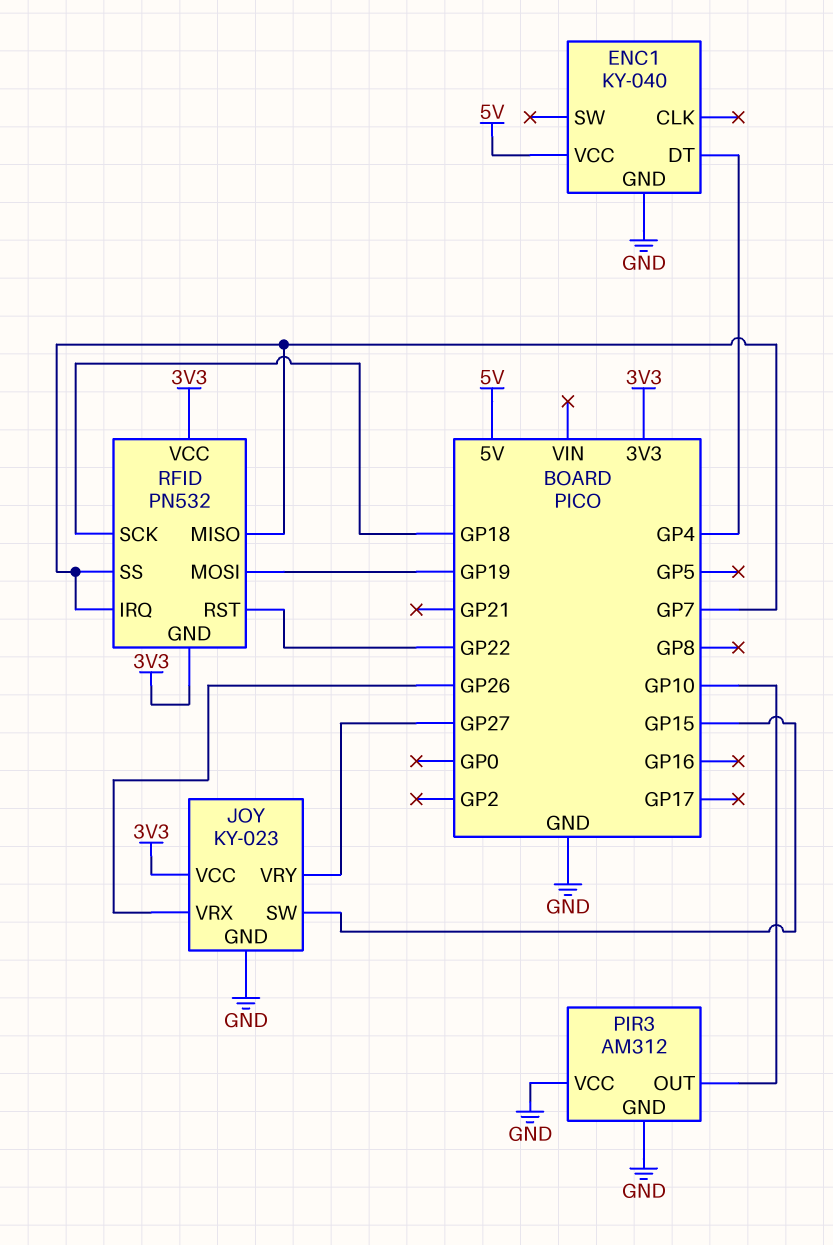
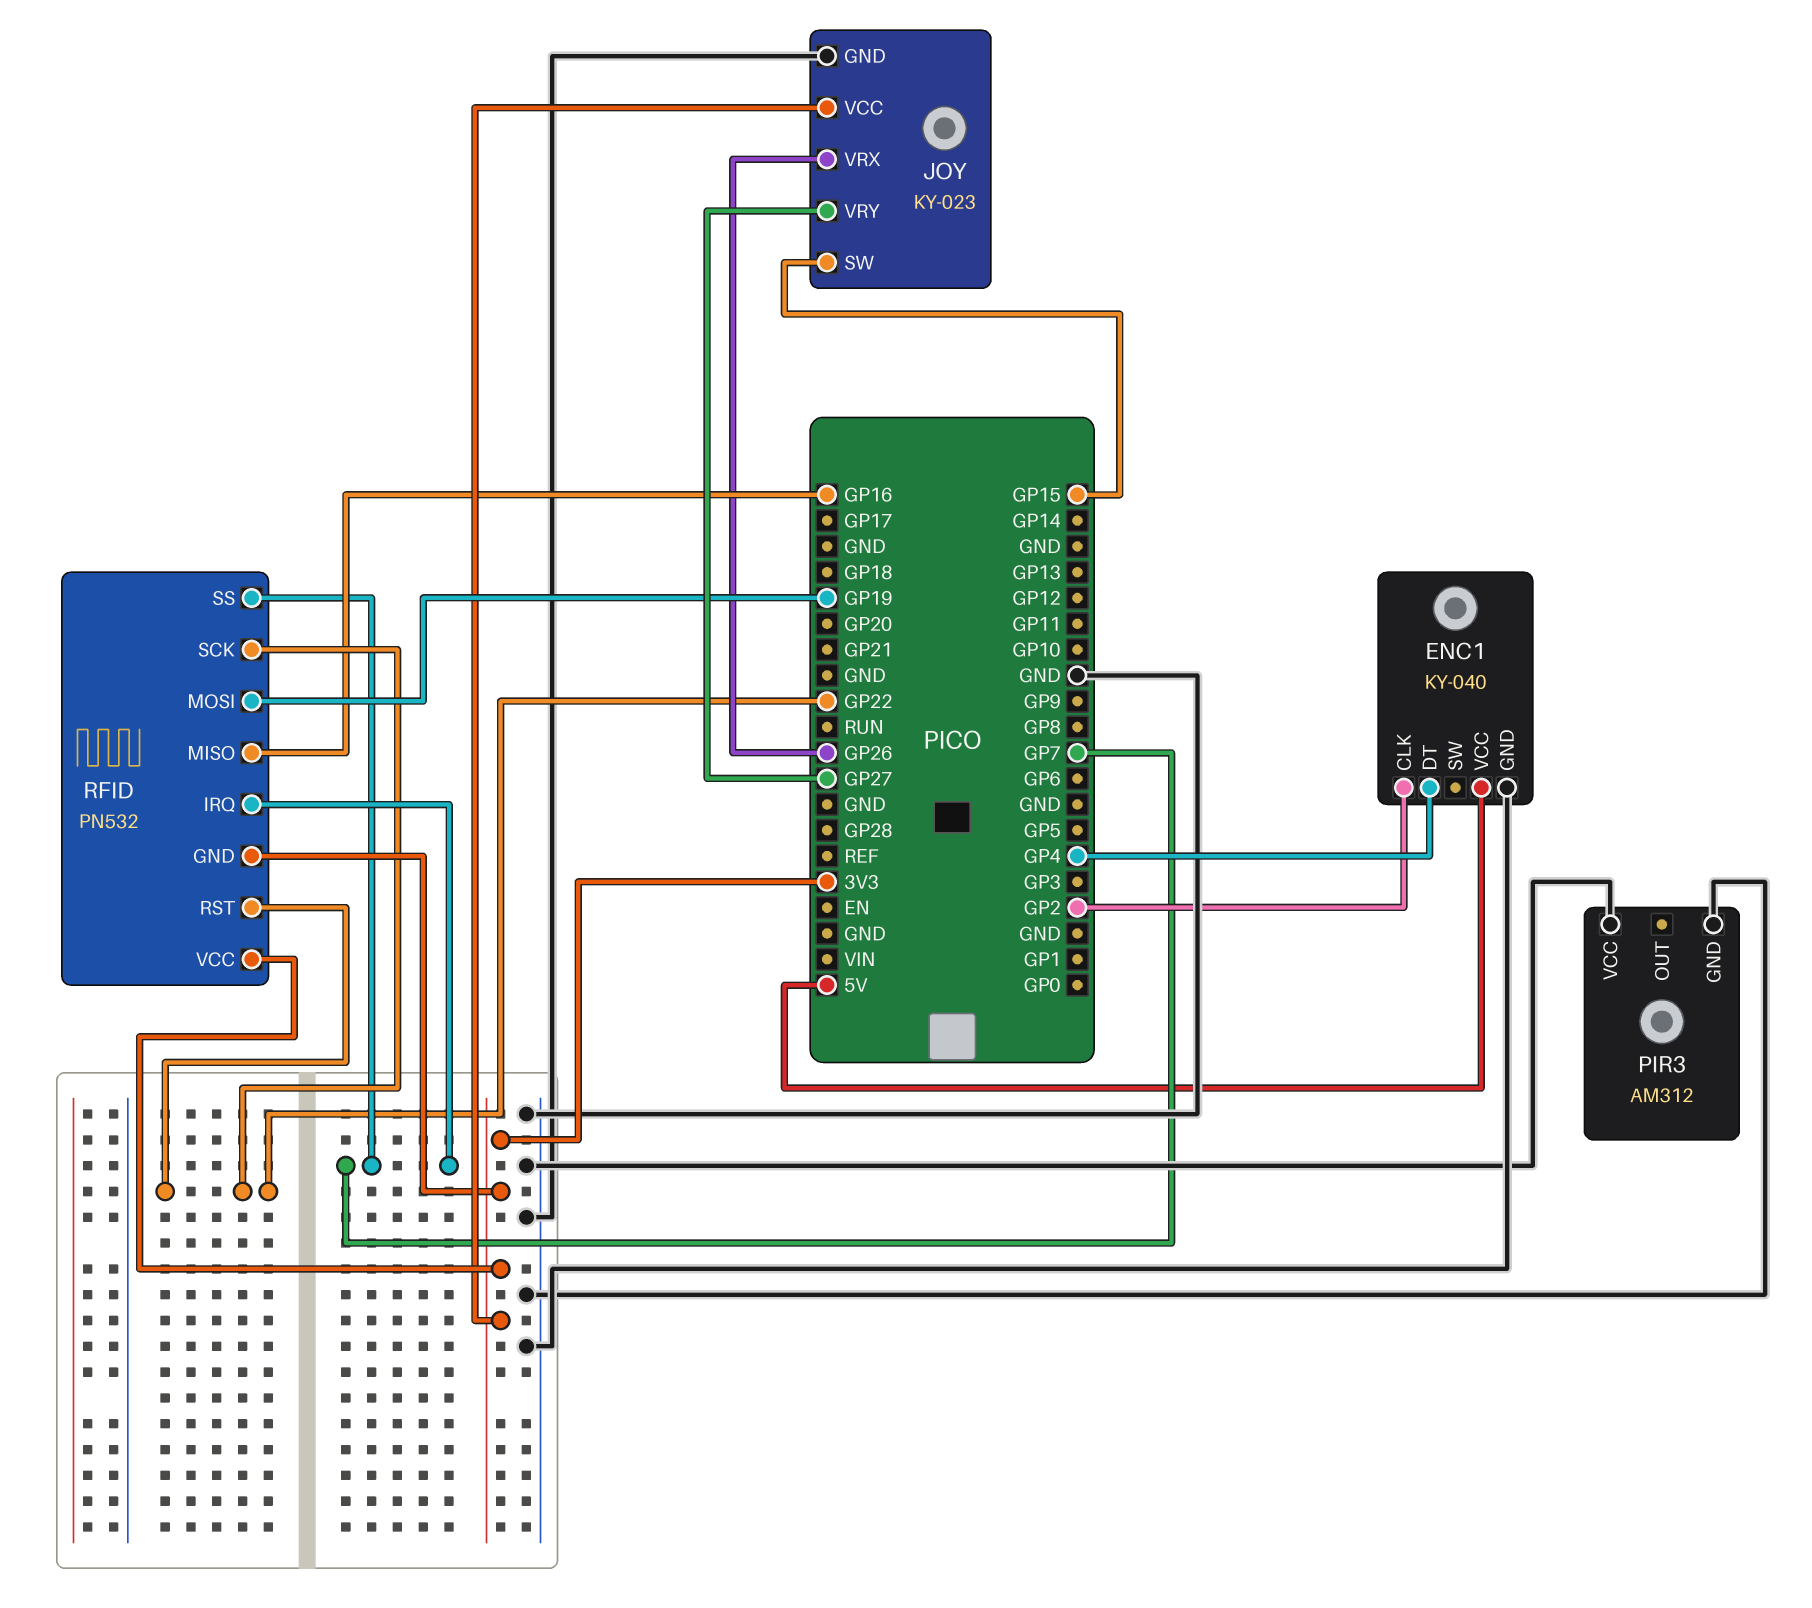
ENC1 pin CLK: none -> GP2
PIR3 pin OUT: GP10 -> none
RFID pin MISO: GP7 -> GP16
RFID pin SCK: GP18 -> GP22

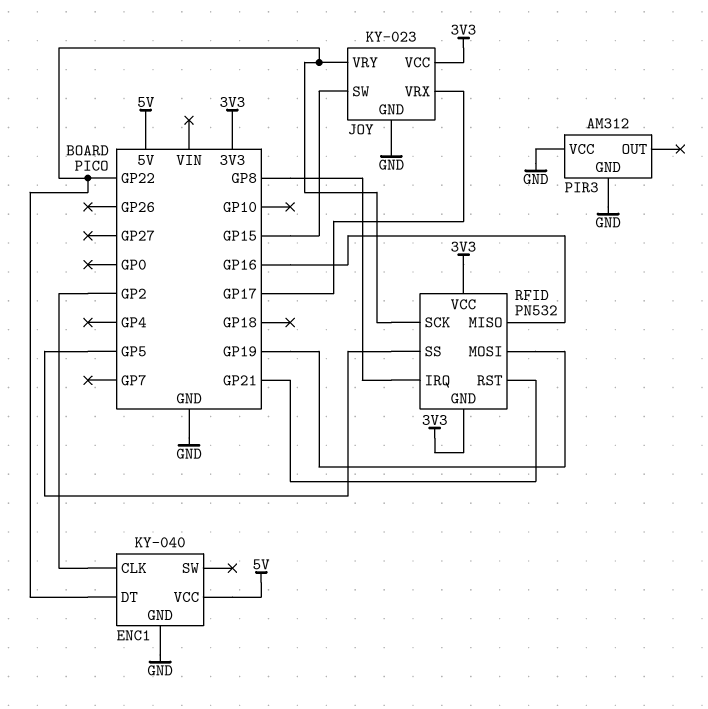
ENC1 pin DT: GP4 -> GP22
JOY pin VRX: GP26 -> GP17
JOY pin VRY: GP27 -> GP22
RFID pin IRQ: GP7 -> GP8
RFID pin RST: GP22 -> GP21
RFID pin SS: GP7 -> GP5

